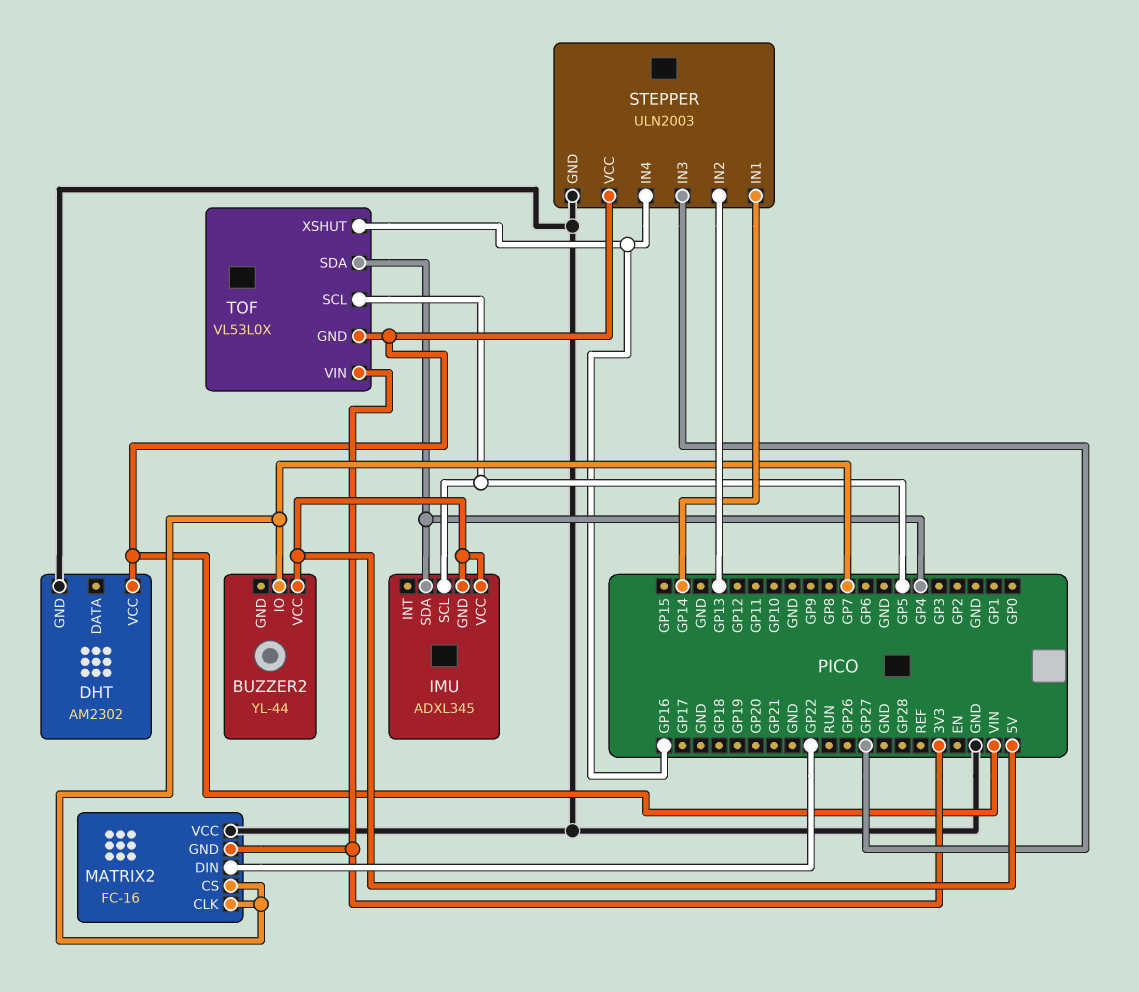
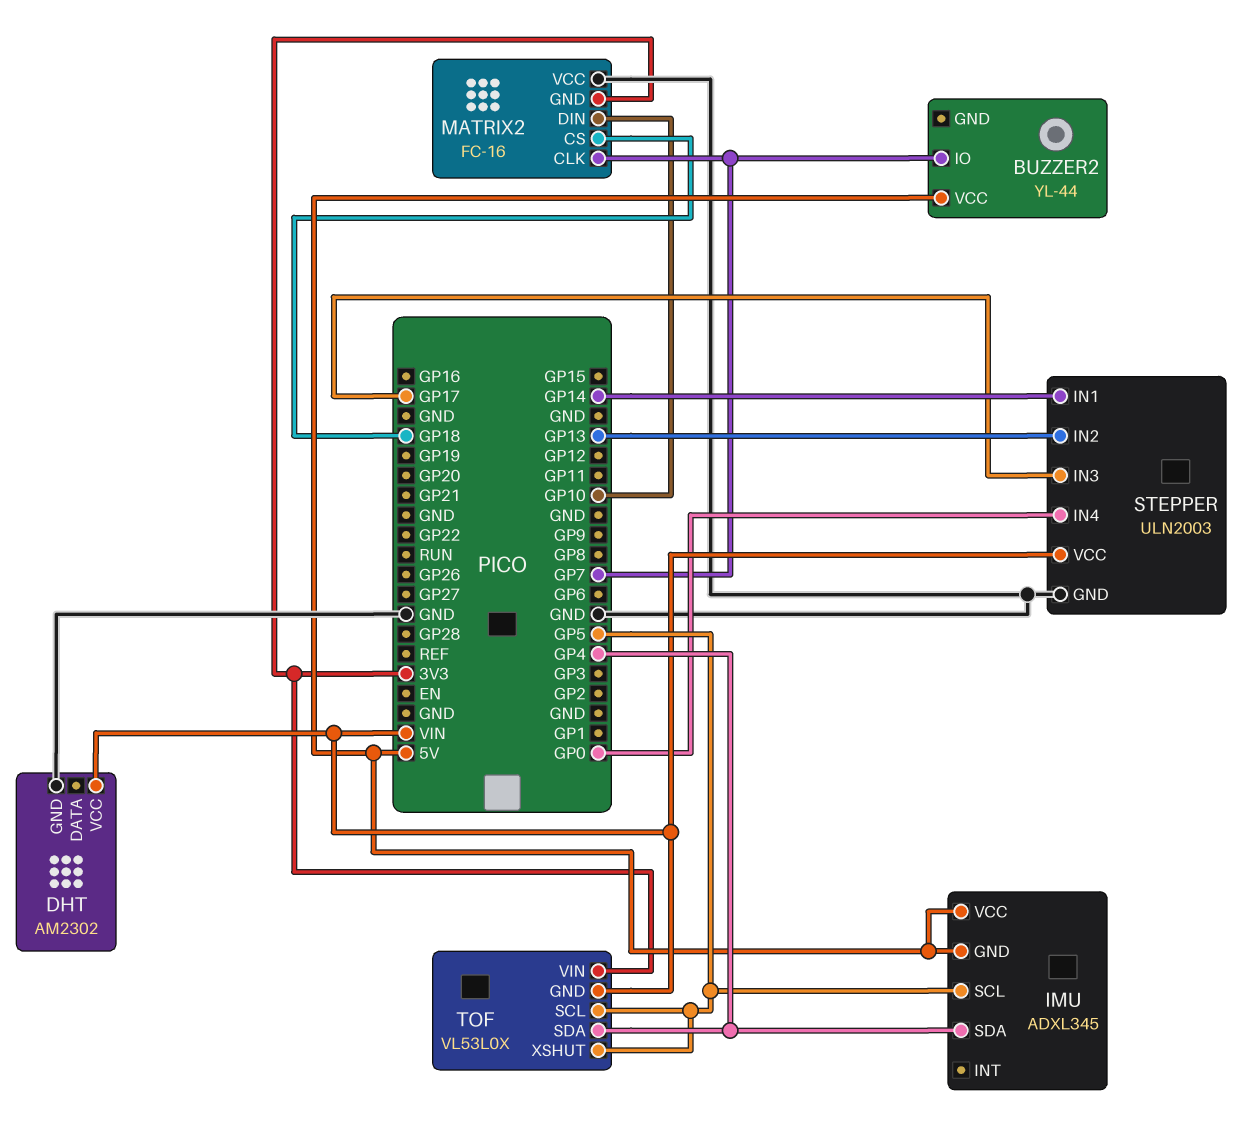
MATRIX2 pin CS: GP7 -> GP18
MATRIX2 pin DIN: GP22 -> GP10
STEPPER pin IN3: GP27 -> GP17
STEPPER pin IN4: GP16 -> GP0
TOF pin XSHUT: GP16 -> GP5

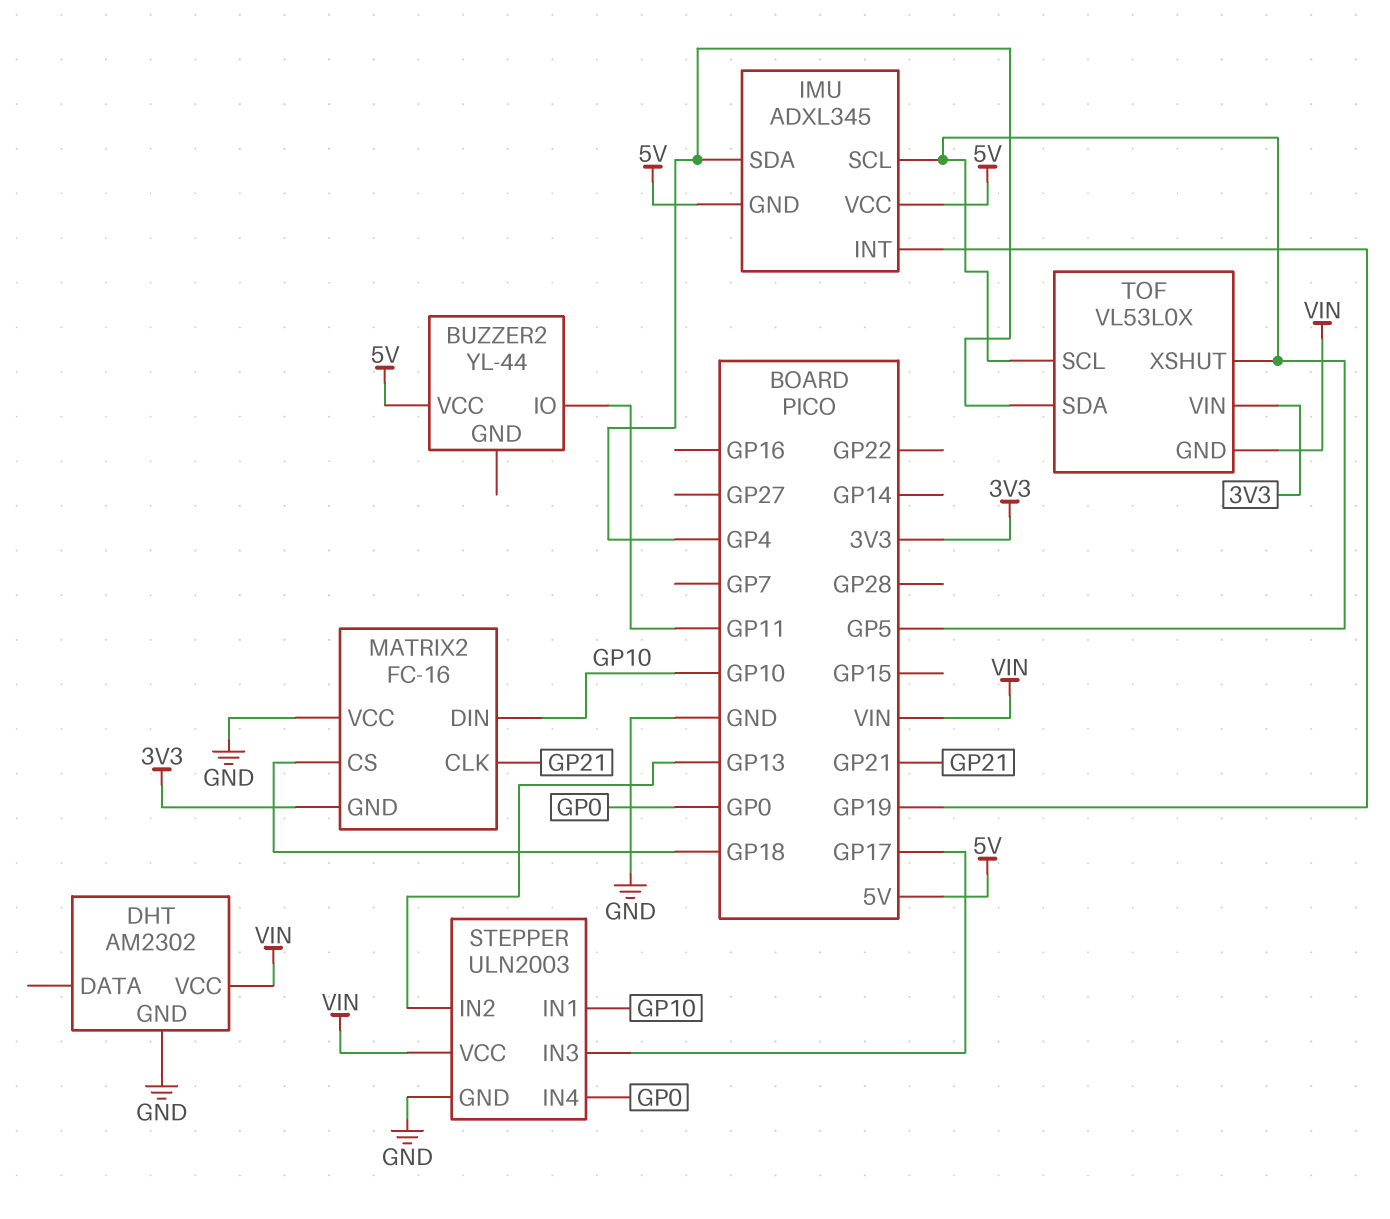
BUZZER2 pin IO: GP7 -> GP11
IMU pin INT: none -> GP19
MATRIX2 pin CLK: GP7 -> GP21
STEPPER pin IN1: GP14 -> GP10

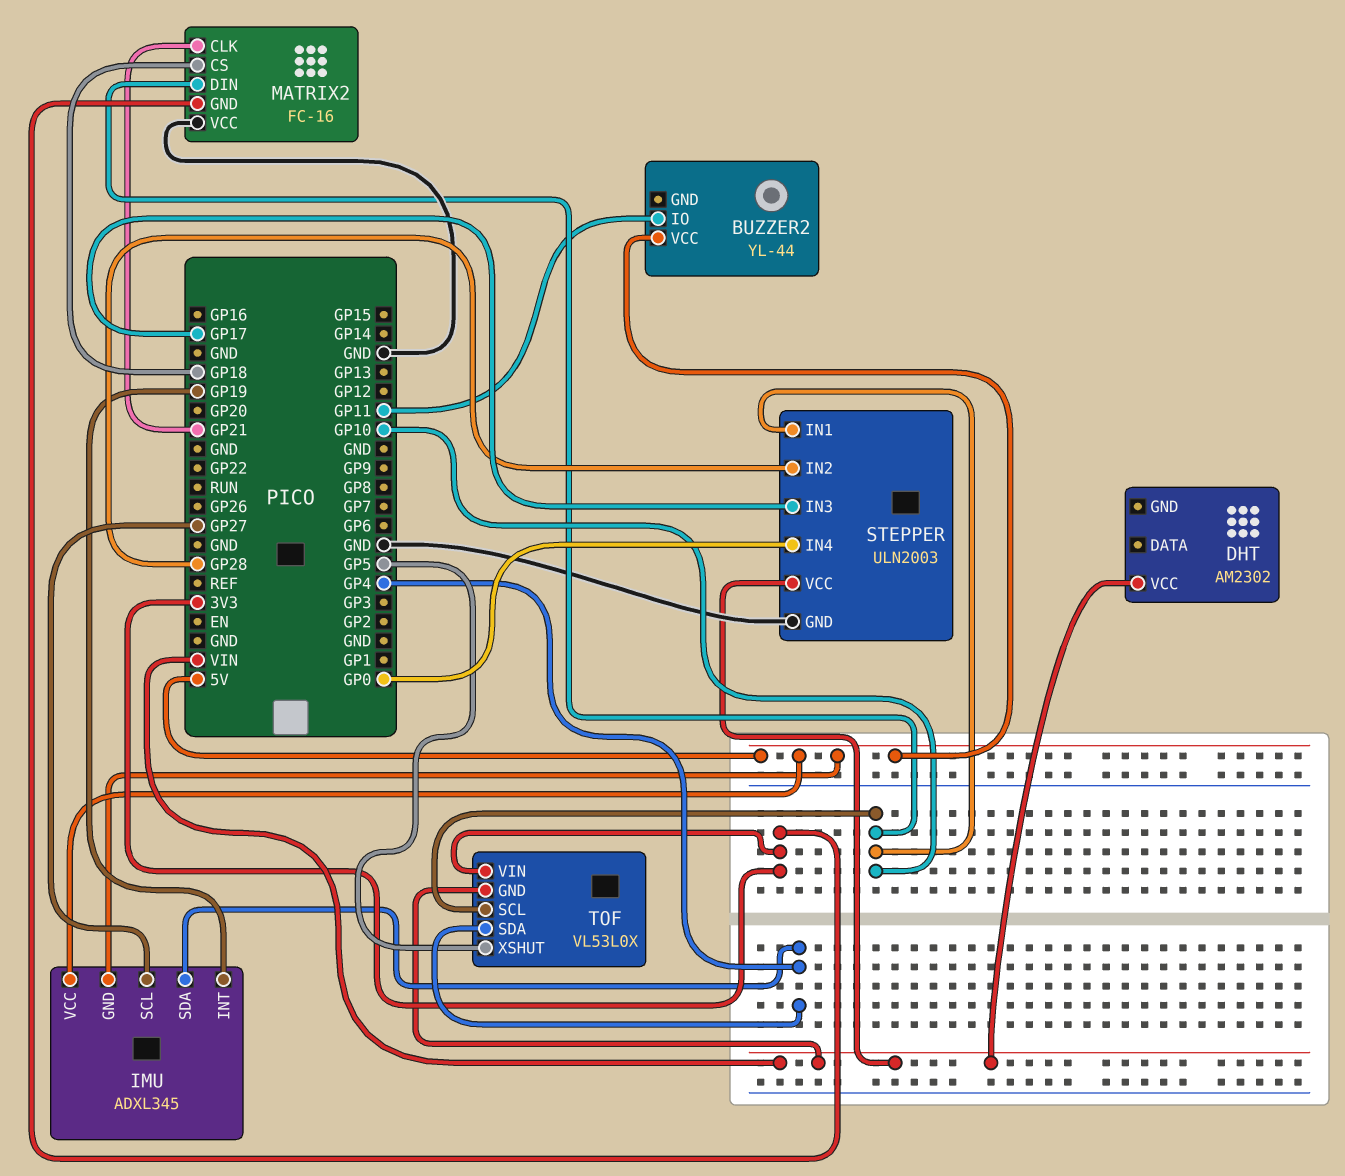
DHT pin GND: GND -> none
IMU pin SCL: GP5 -> GP27
STEPPER pin IN2: GP13 -> GP28
TOF pin SCL: GP5 -> GP10

